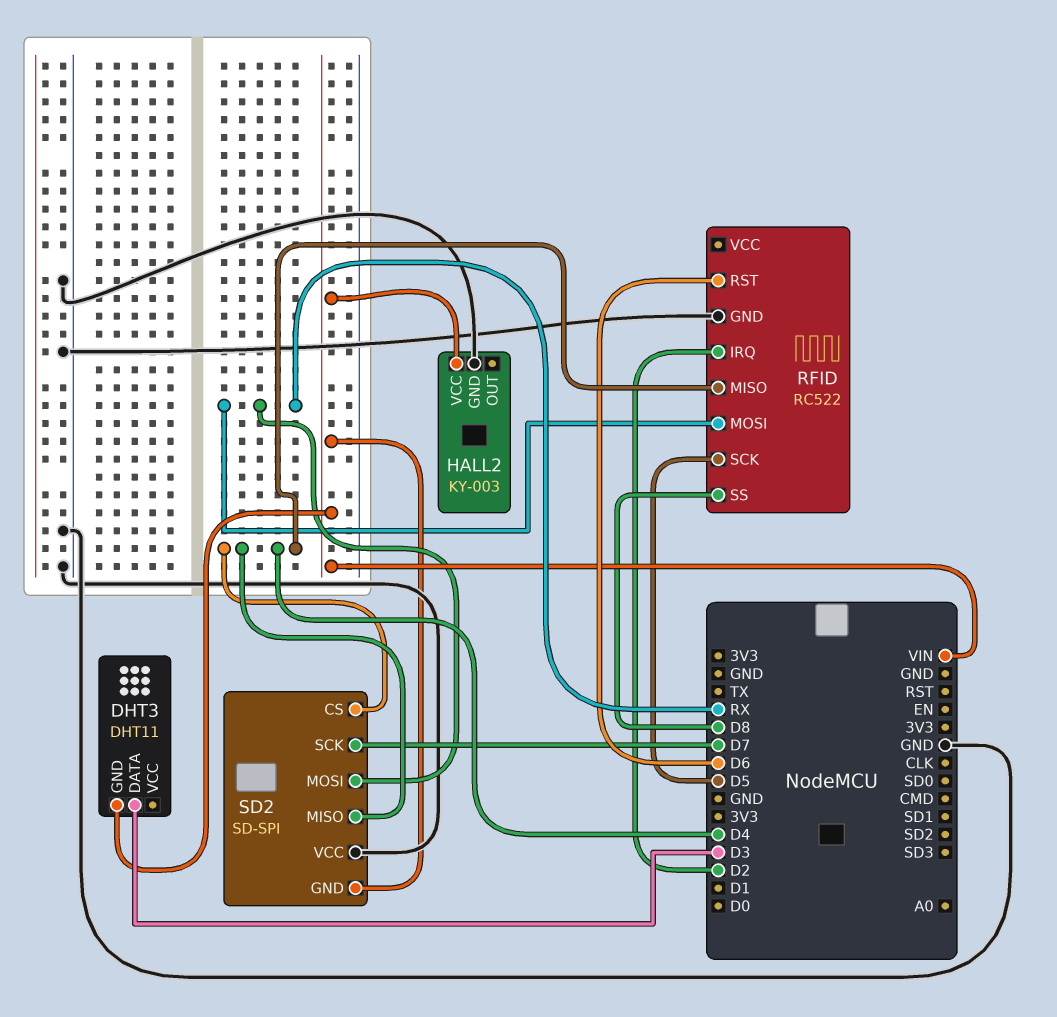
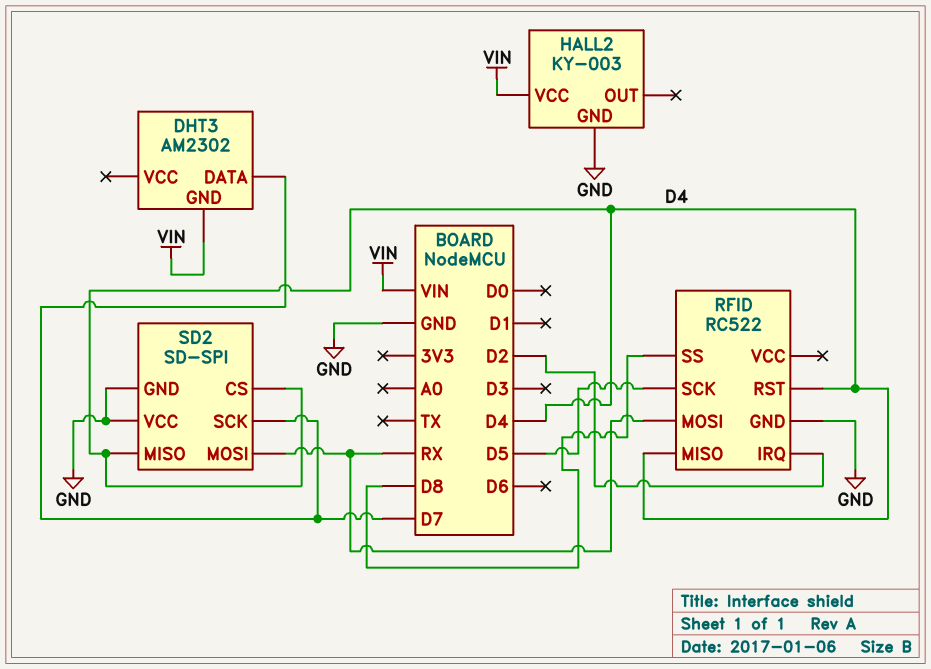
DHT3: DHT11 -> AM2302
DHT3 pin DATA: D3 -> D7
RFID pin RST: D6 -> D4
SD2 pin GND: VIN -> GND

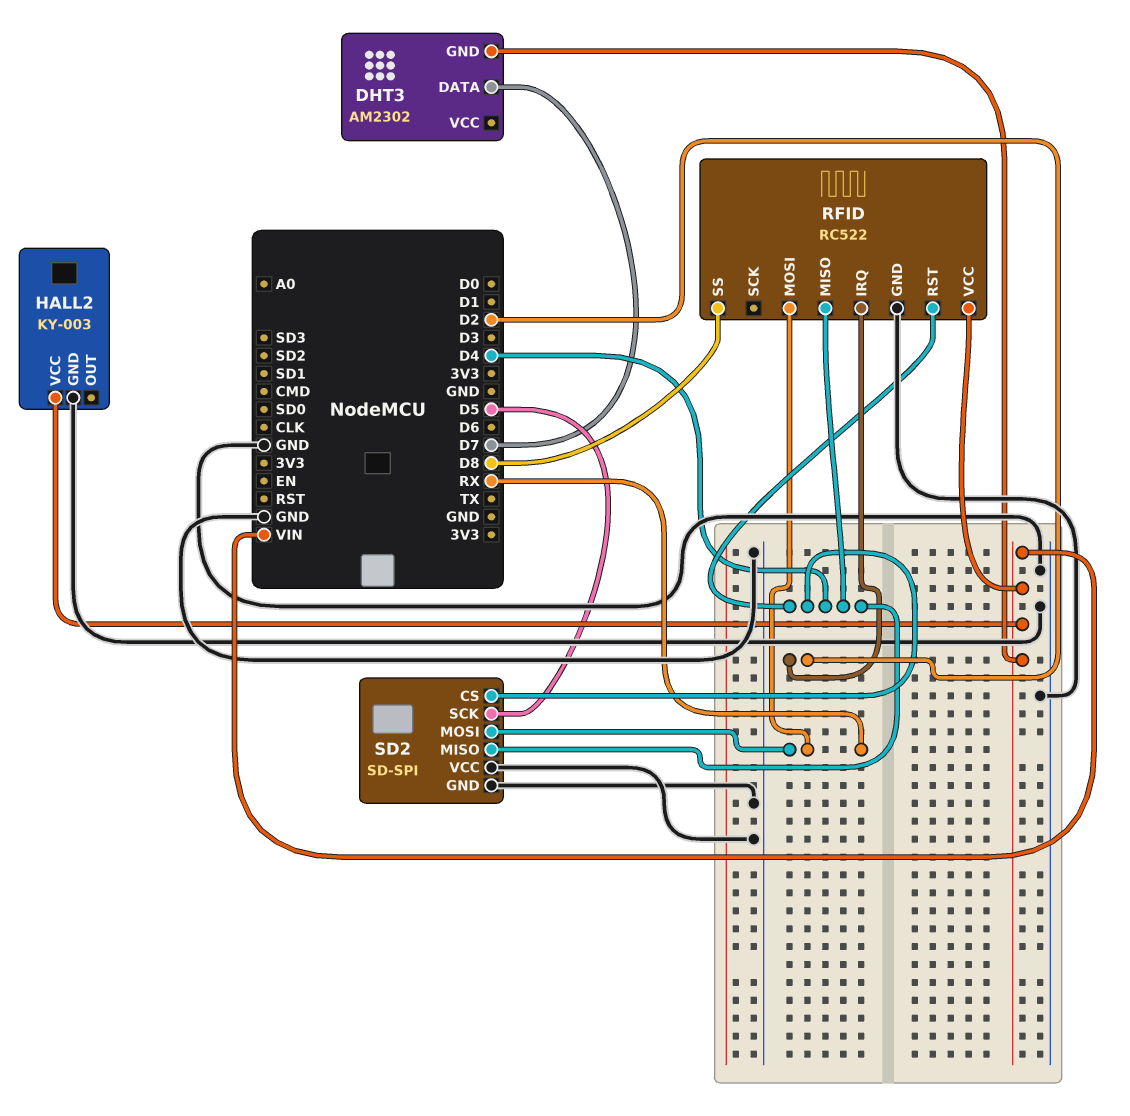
RFID pin SCK: D5 -> none
RFID pin VCC: none -> VIN
SD2 pin SCK: D7 -> D5

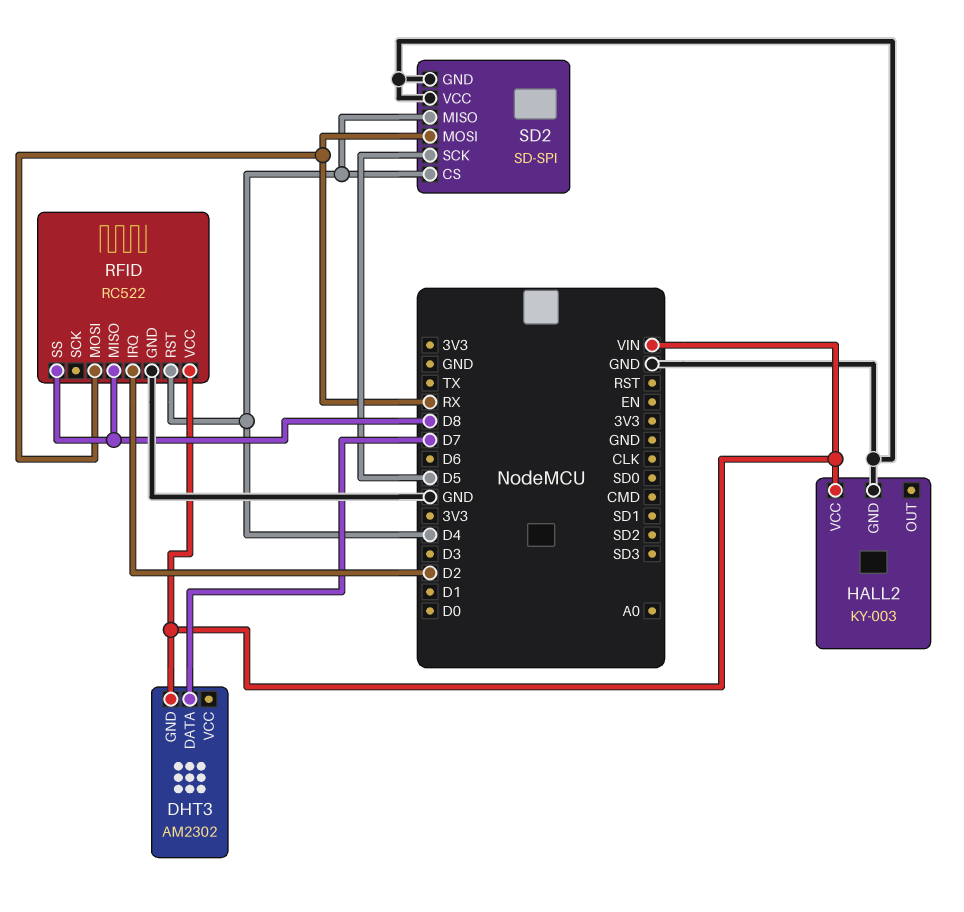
RFID pin MISO: D4 -> D8

